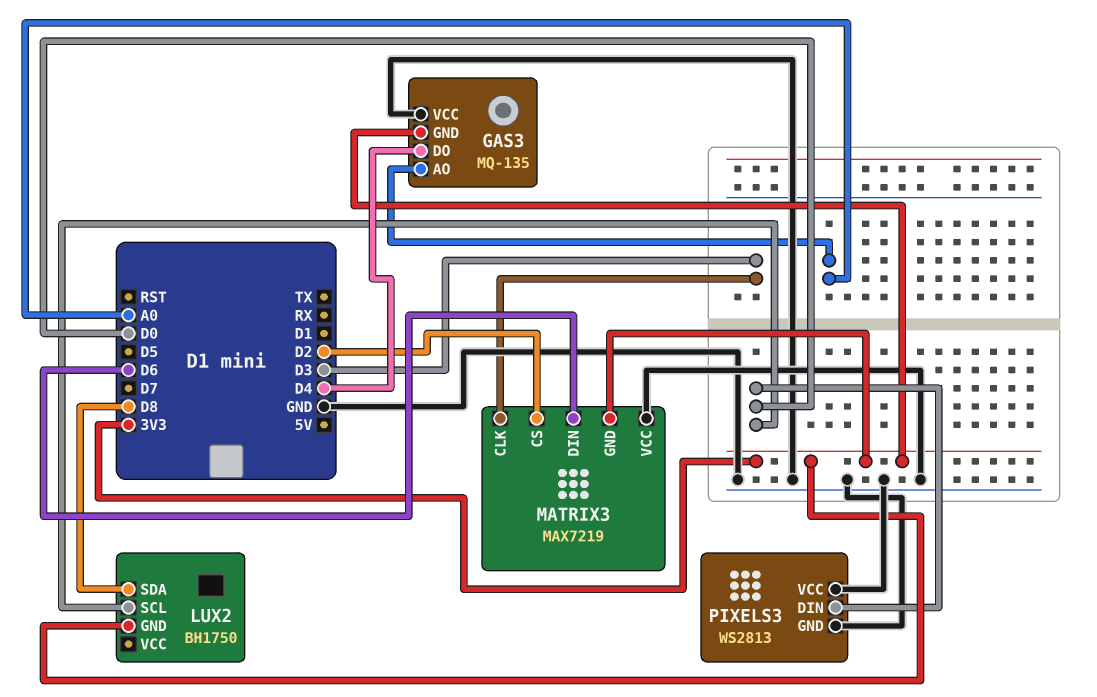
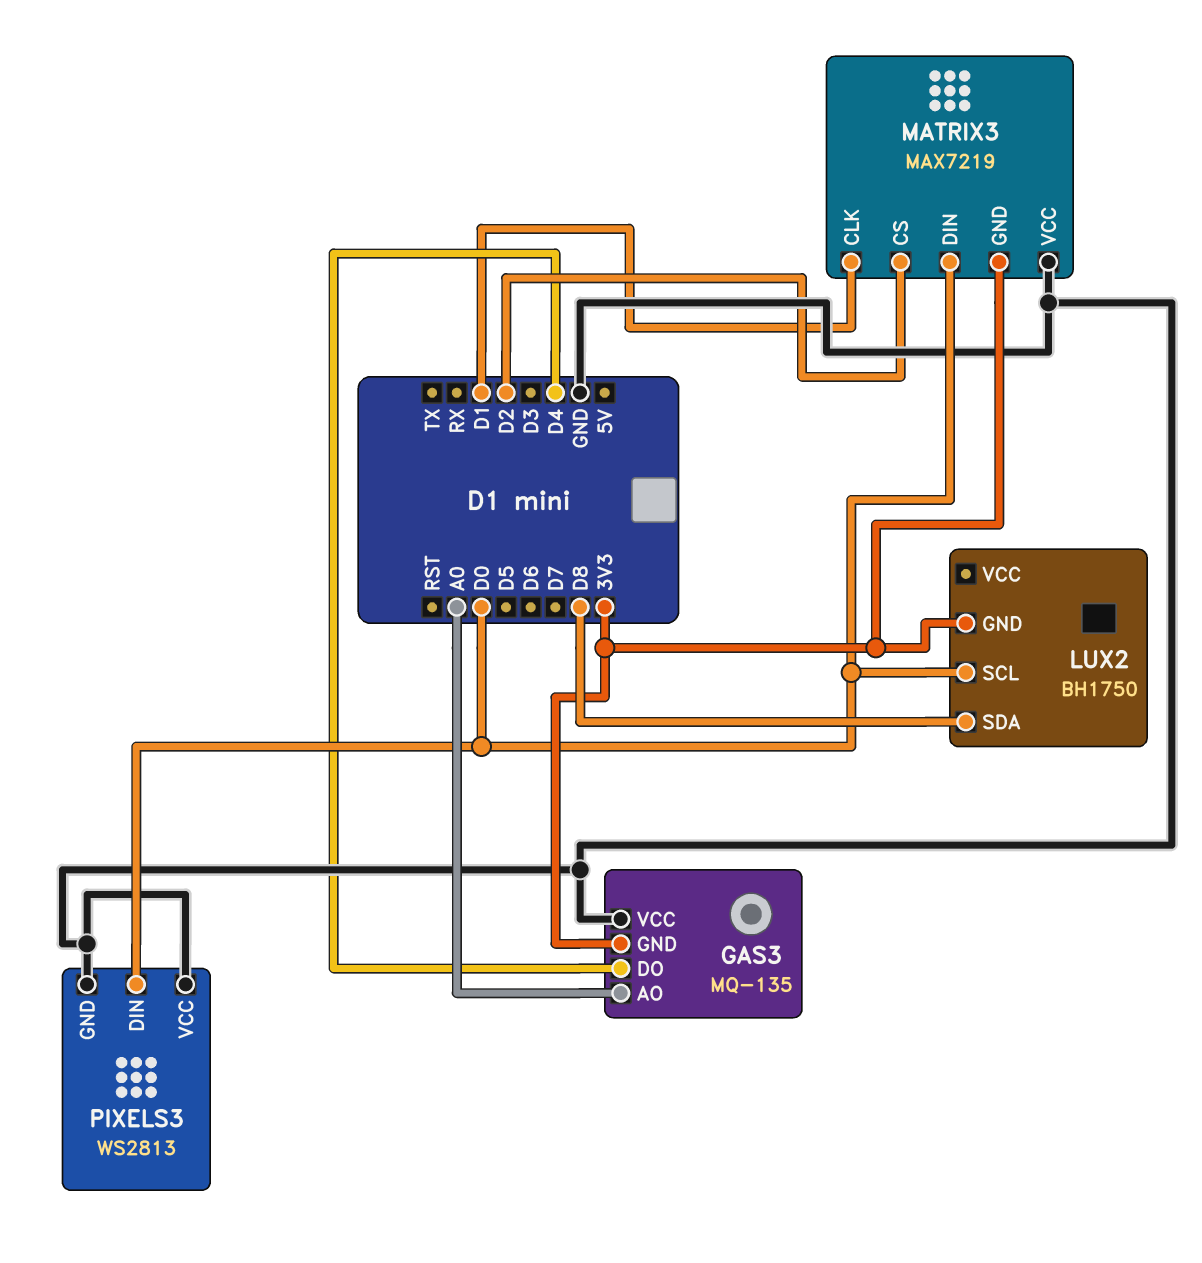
MATRIX3 pin CLK: D3 -> D1
MATRIX3 pin DIN: D6 -> D0

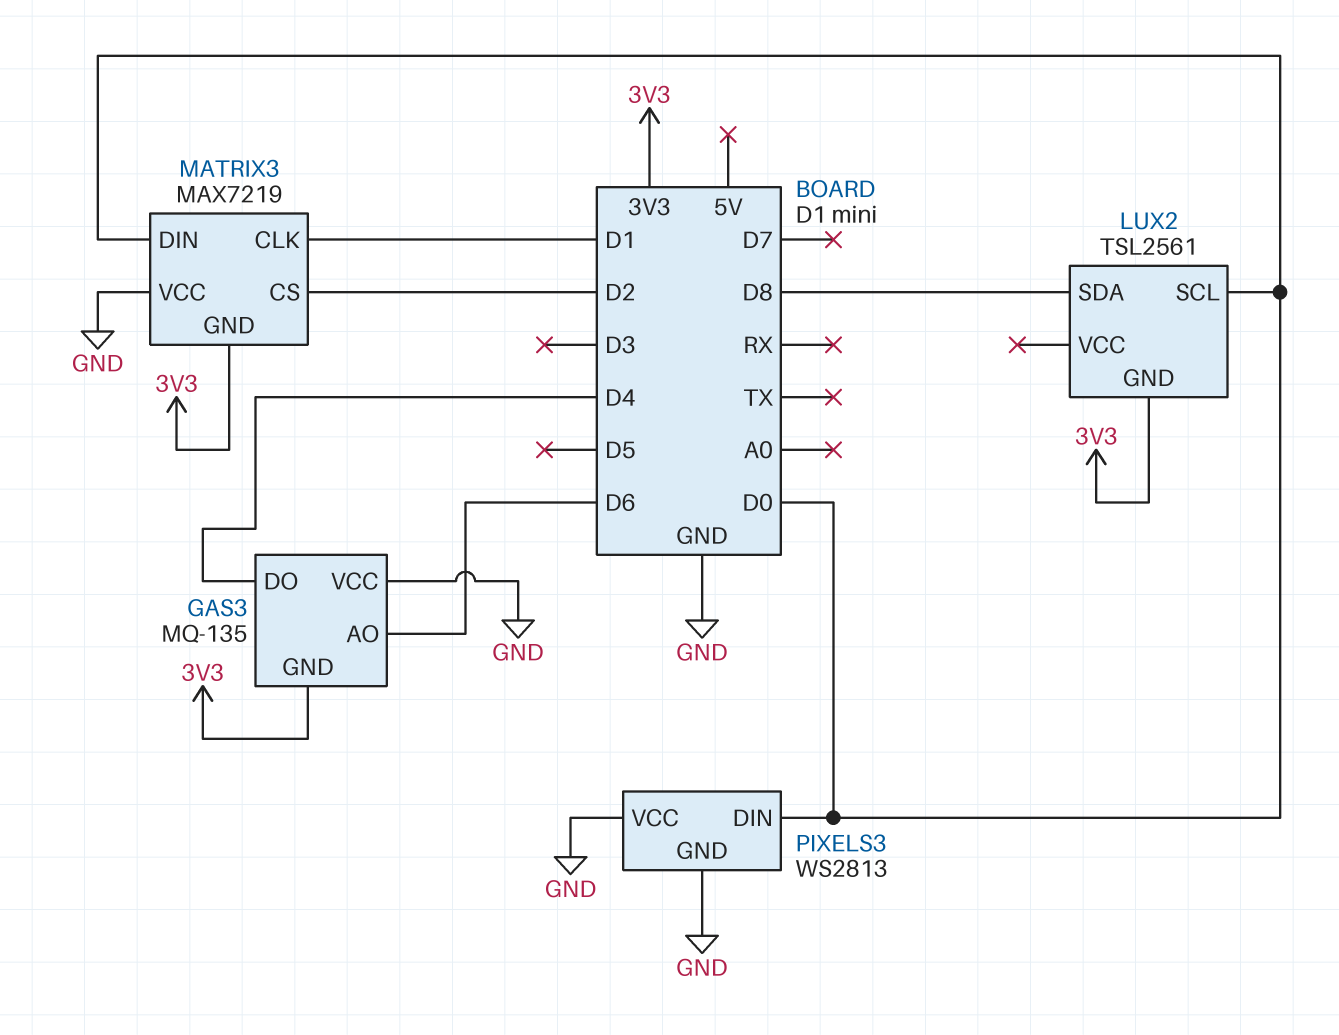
GAS3 pin AO: A0 -> D6
LUX2: BH1750 -> TSL2561

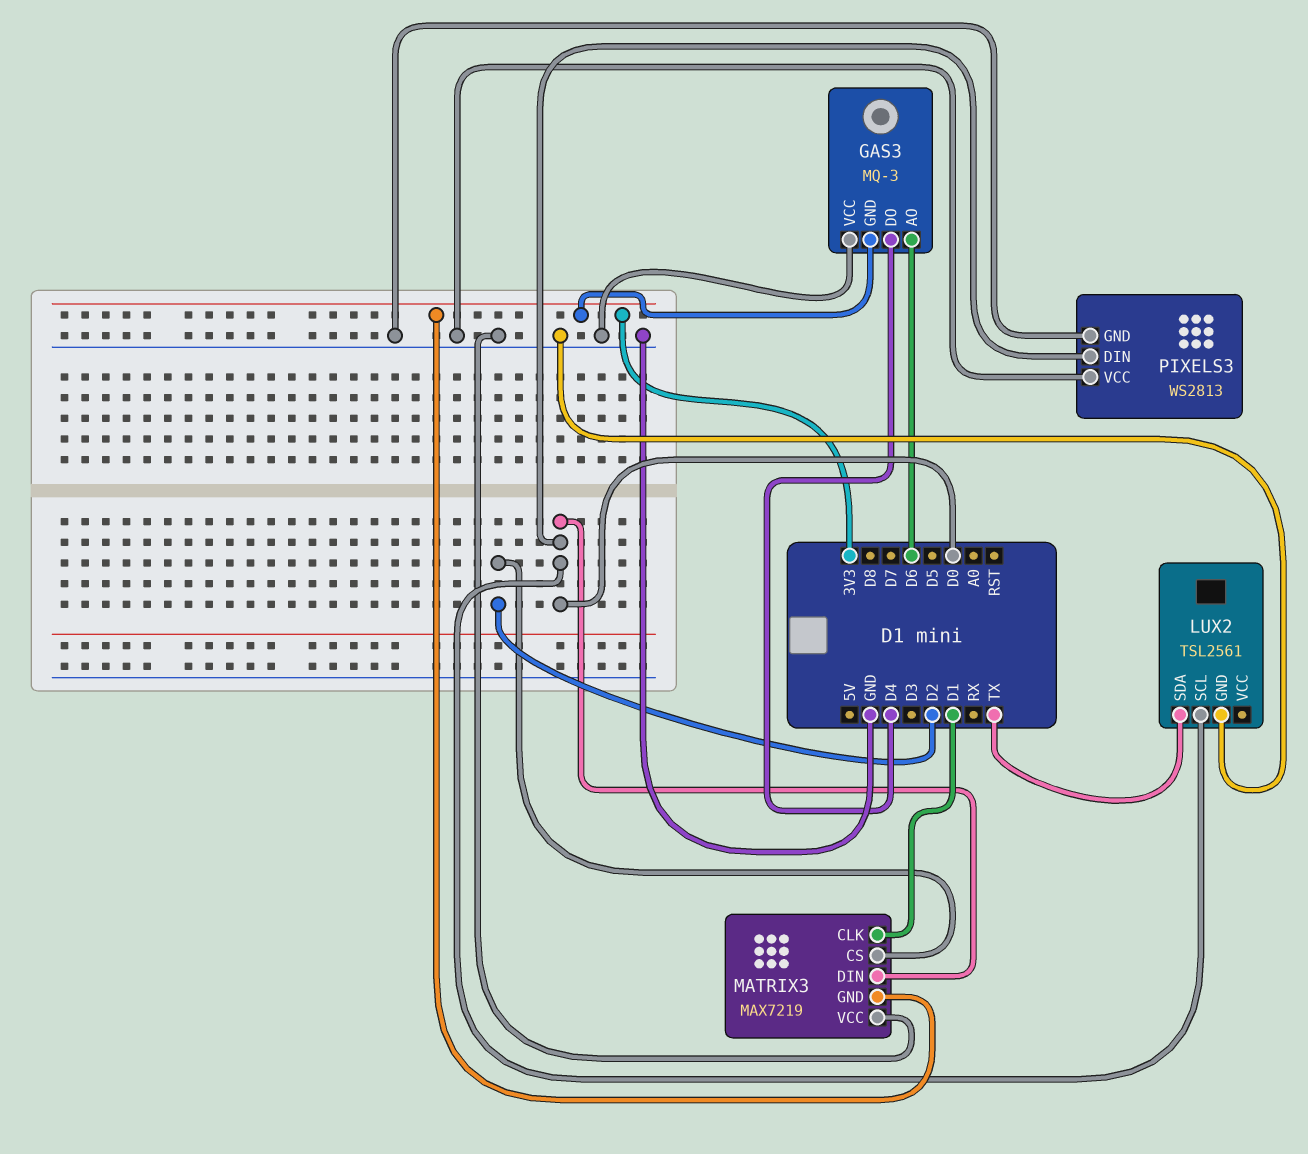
GAS3: MQ-135 -> MQ-3
LUX2 pin GND: 3V3 -> GND
LUX2 pin SDA: D8 -> TX

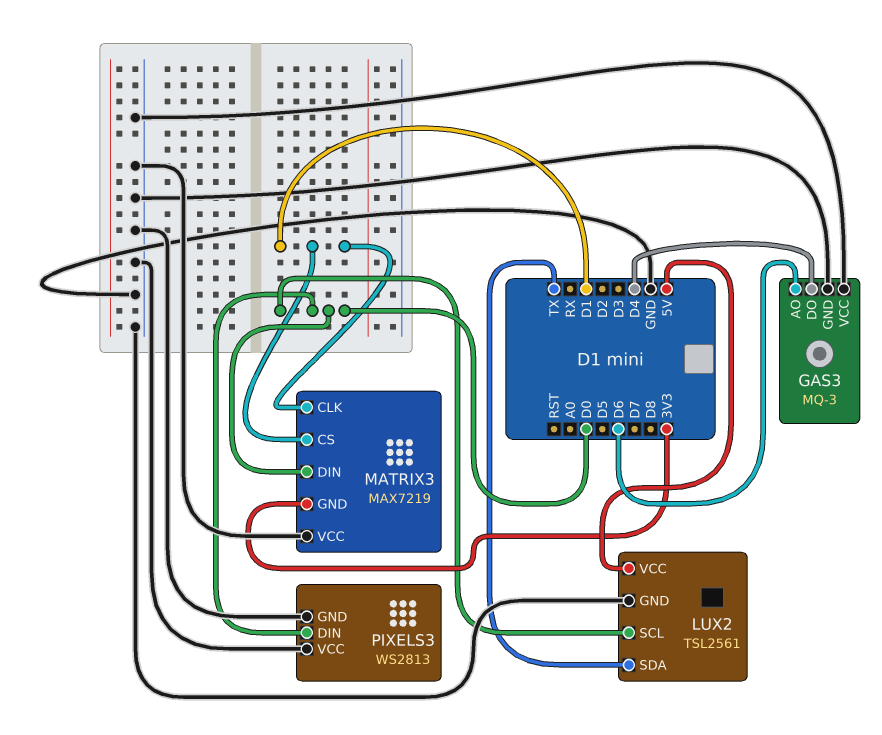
GAS3 pin GND: 3V3 -> GND
LUX2 pin VCC: none -> 5V
MATRIX3 pin CS: D2 -> D1

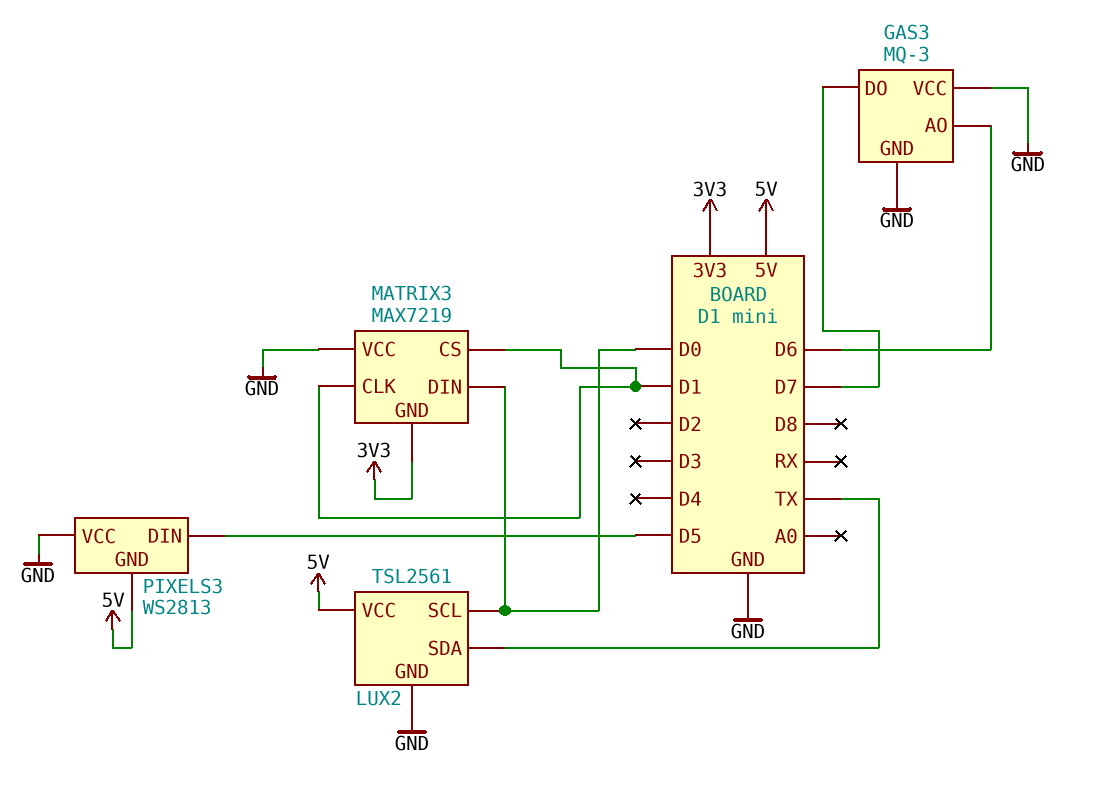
GAS3 pin DO: D4 -> D7
PIXELS3 pin DIN: D0 -> D5
PIXELS3 pin GND: GND -> 5V

